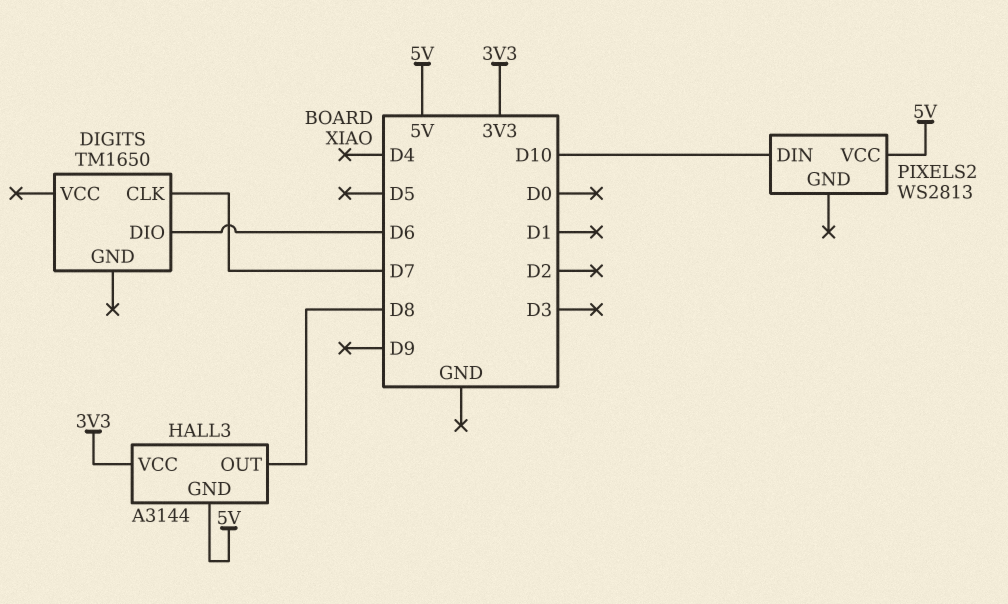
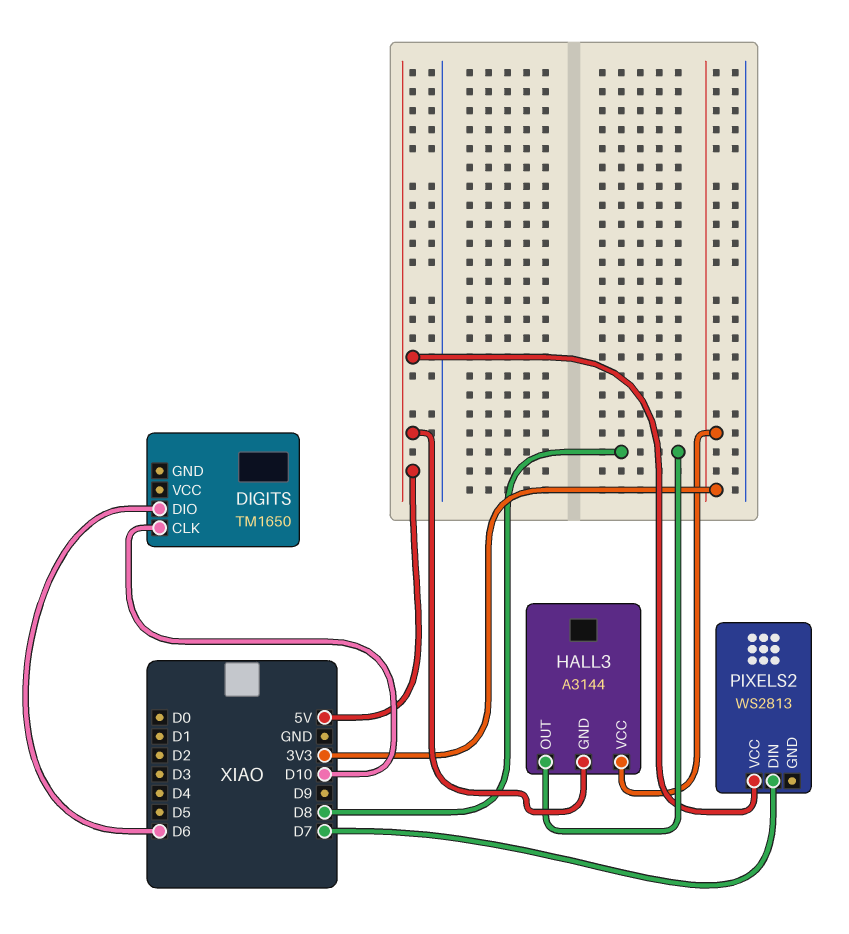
DIGITS pin CLK: D7 -> D10
PIXELS2 pin DIN: D10 -> D7

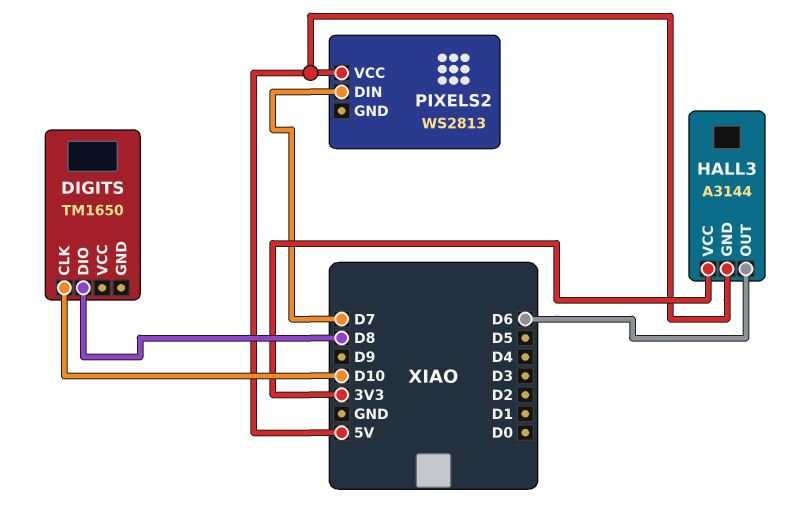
DIGITS pin DIO: D6 -> D8
HALL3 pin OUT: D8 -> D6

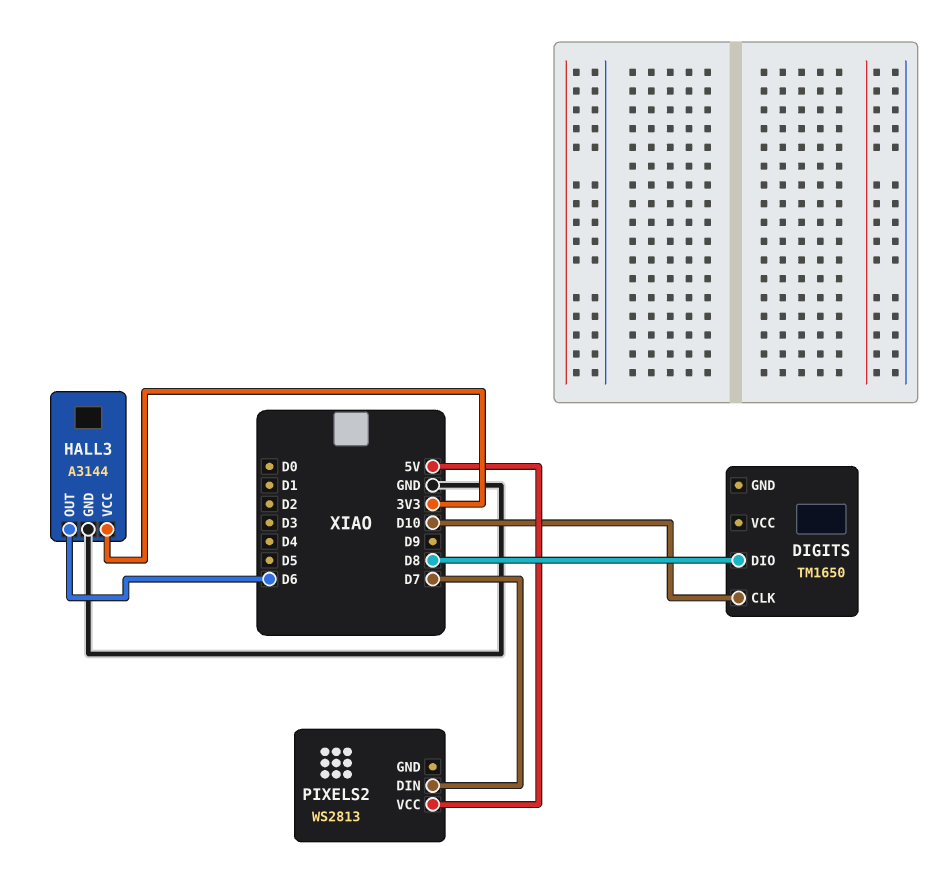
HALL3 pin GND: 5V -> GND

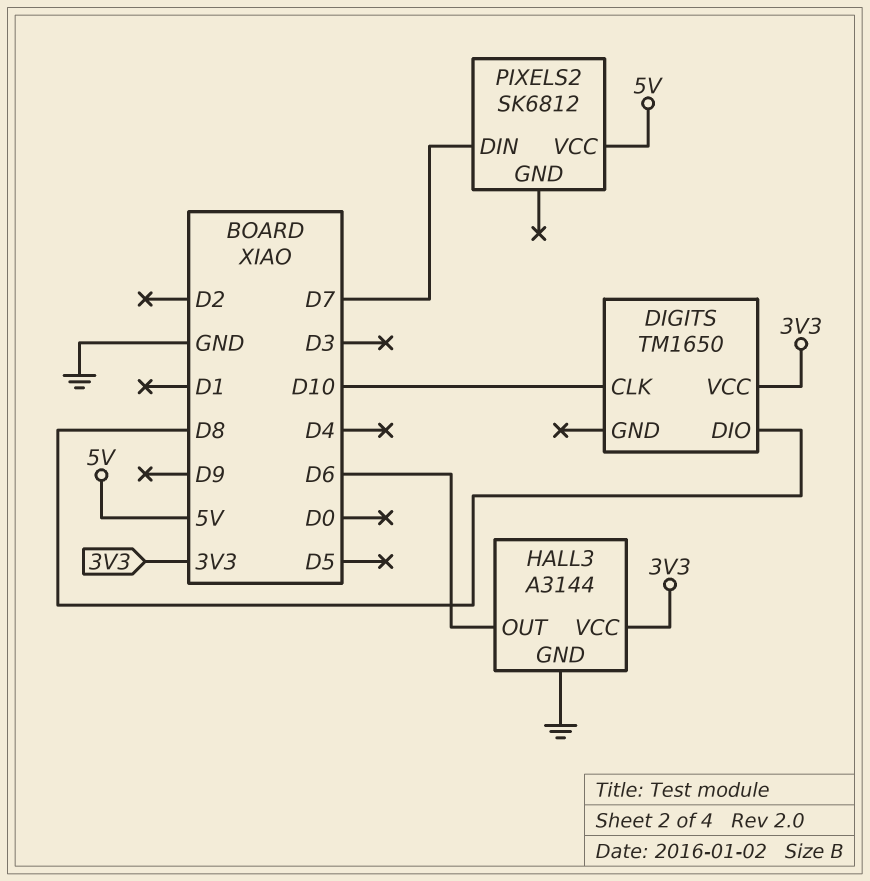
DIGITS pin VCC: none -> 3V3
PIXELS2: WS2813 -> SK6812

